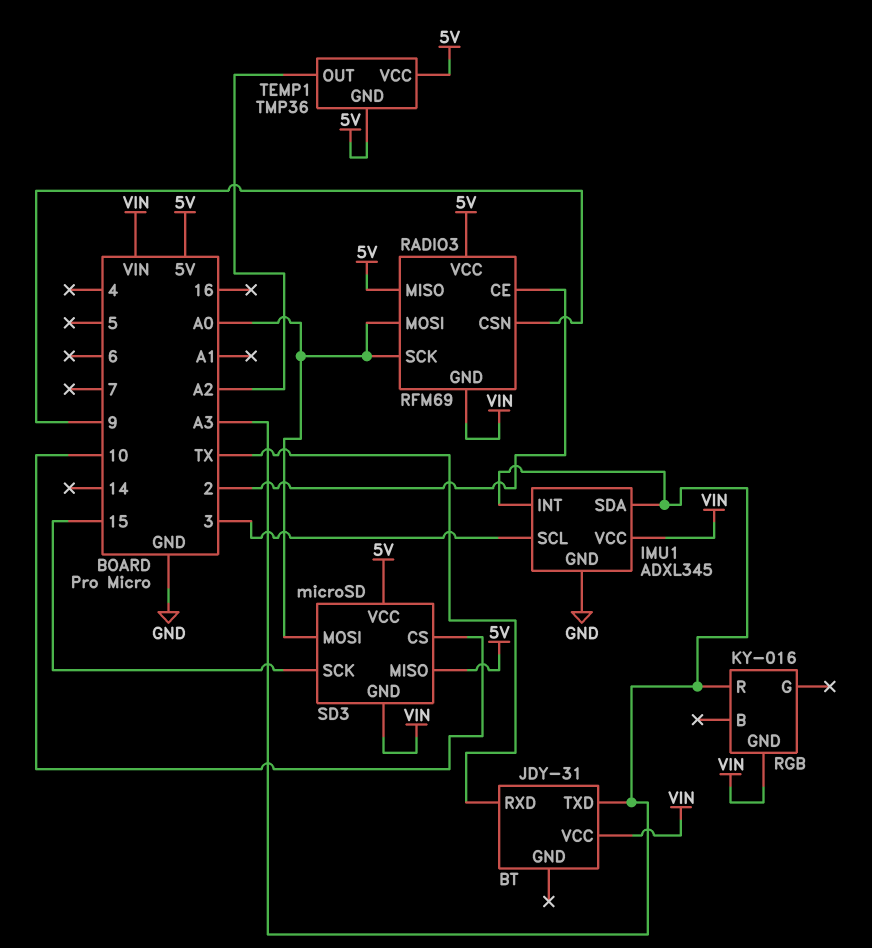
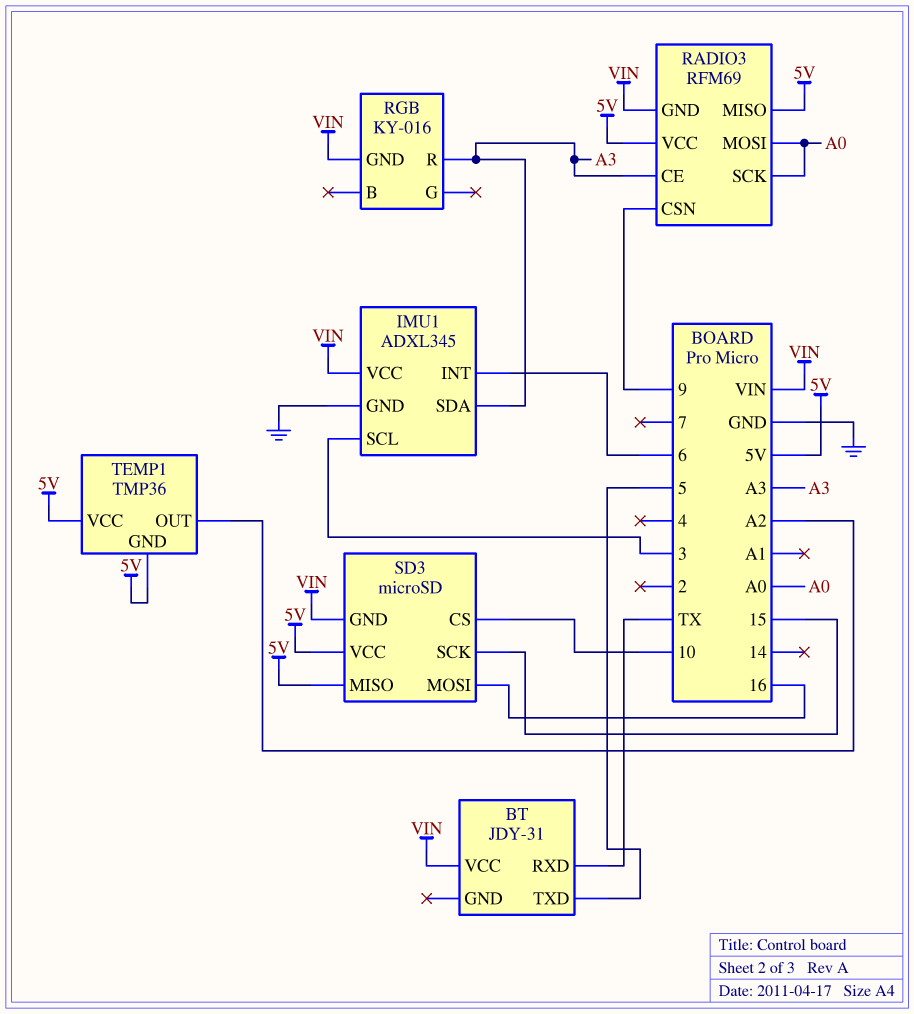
BT pin TXD: A3 -> 5
IMU1 pin INT: A3 -> 6
RADIO3 pin CE: 2 -> A3
SD3 pin MOSI: A0 -> 16

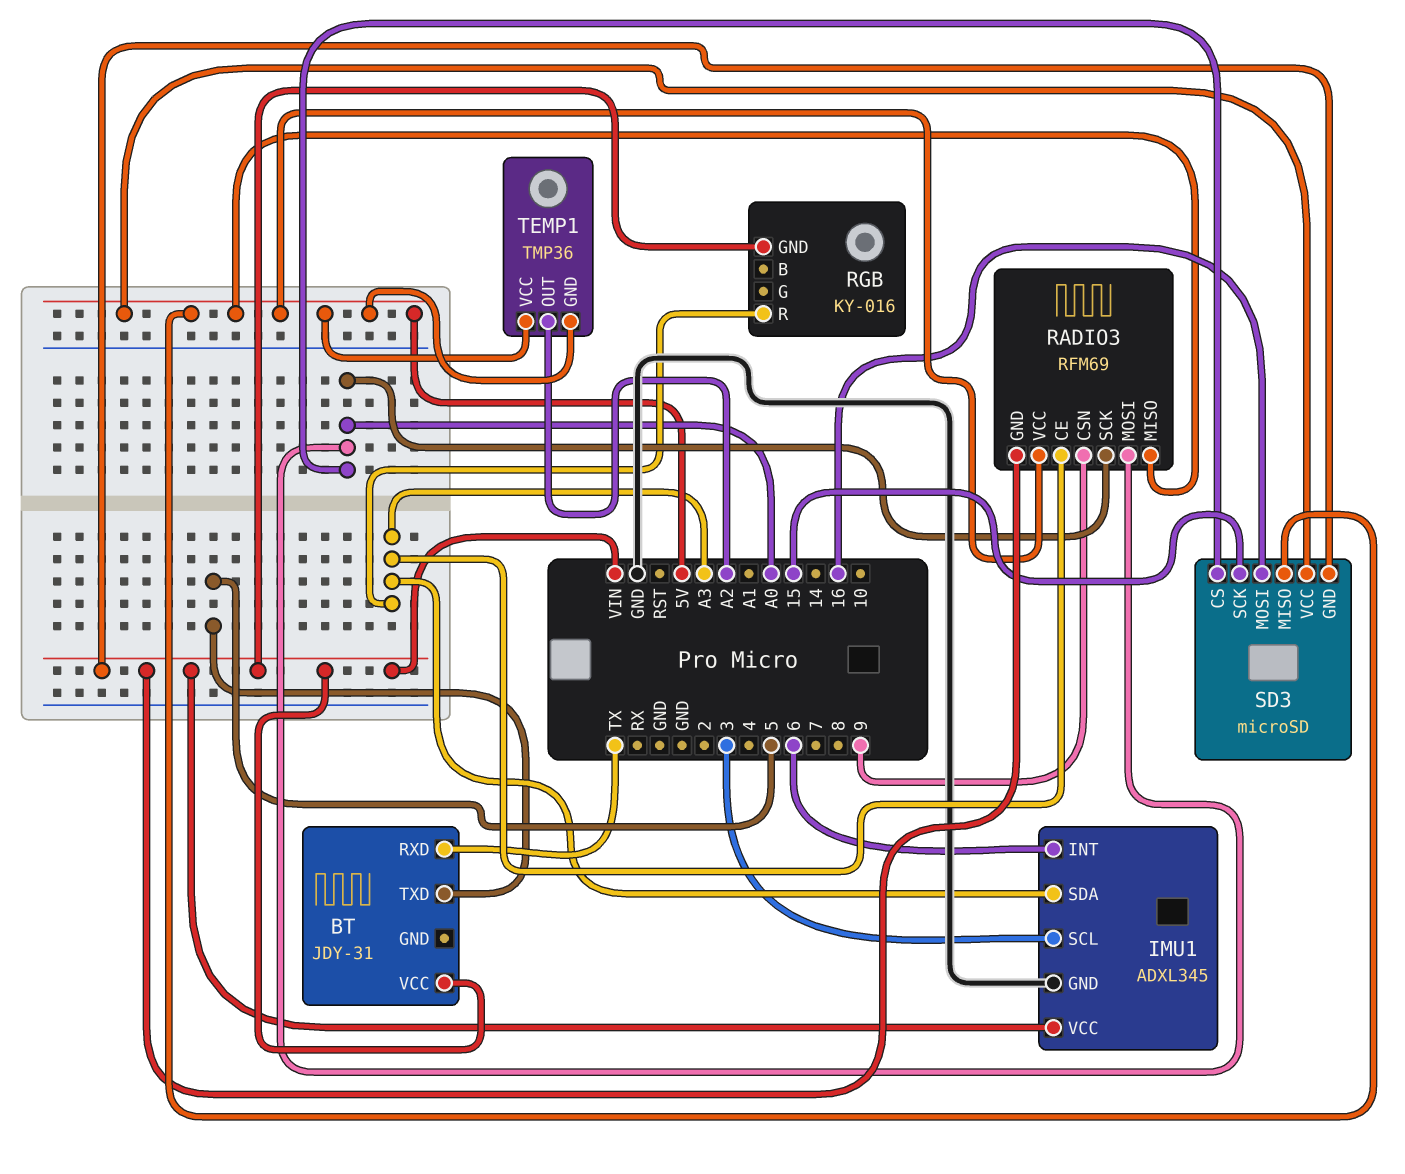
SD3 pin CS: 10 -> A0

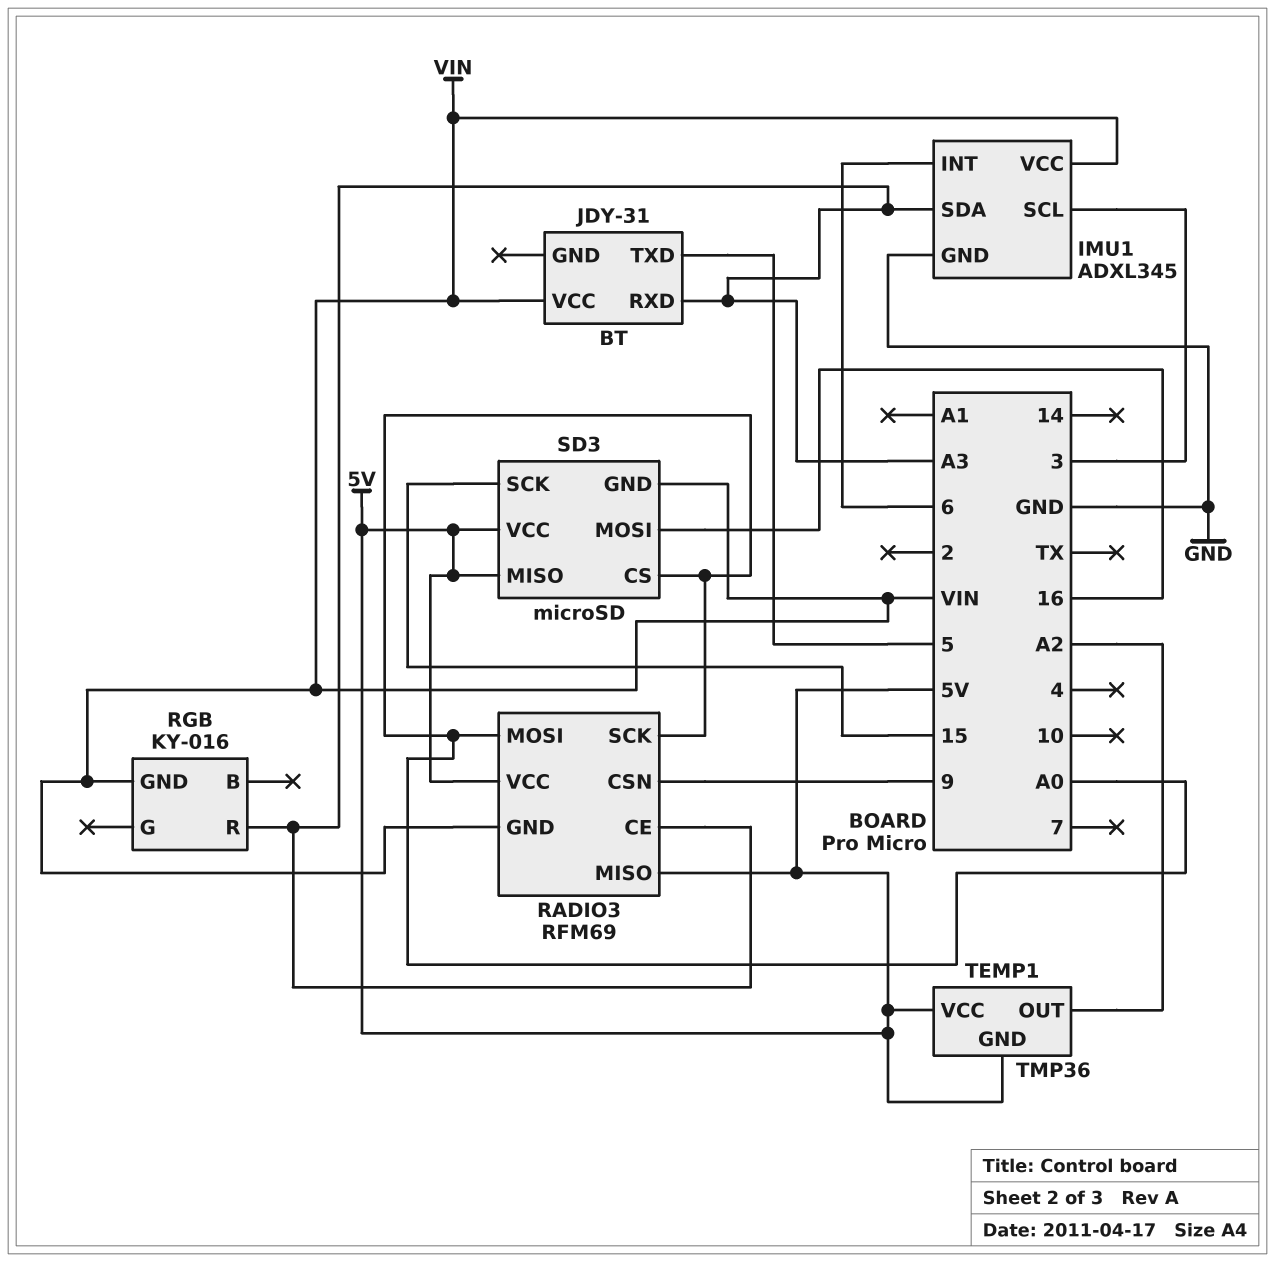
BT pin RXD: TX -> A3

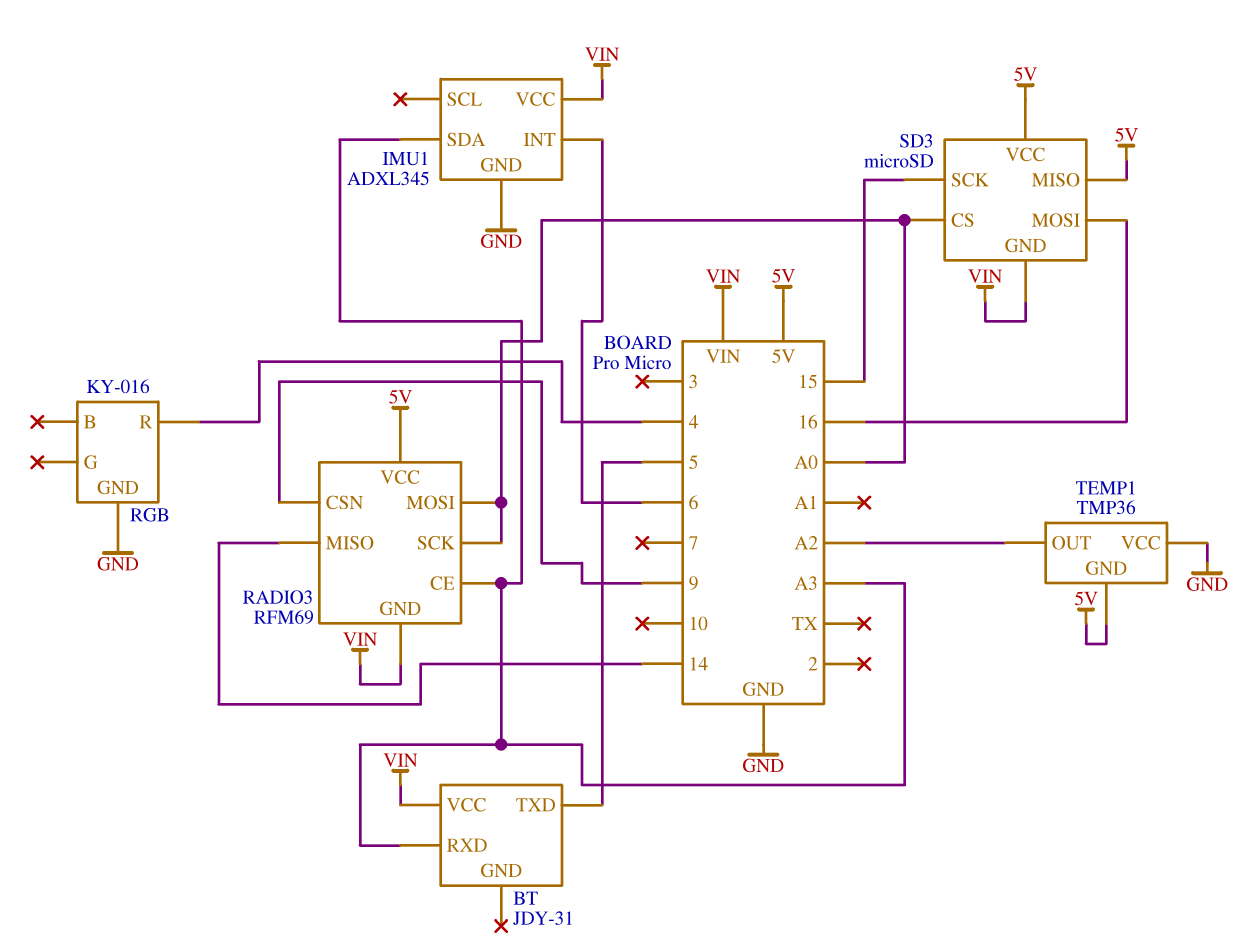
IMU1 pin SCL: 3 -> none
RADIO3 pin MISO: 5V -> 14
RGB pin GND: VIN -> GND
RGB pin R: A3 -> 4
TEMP1 pin VCC: 5V -> GND

